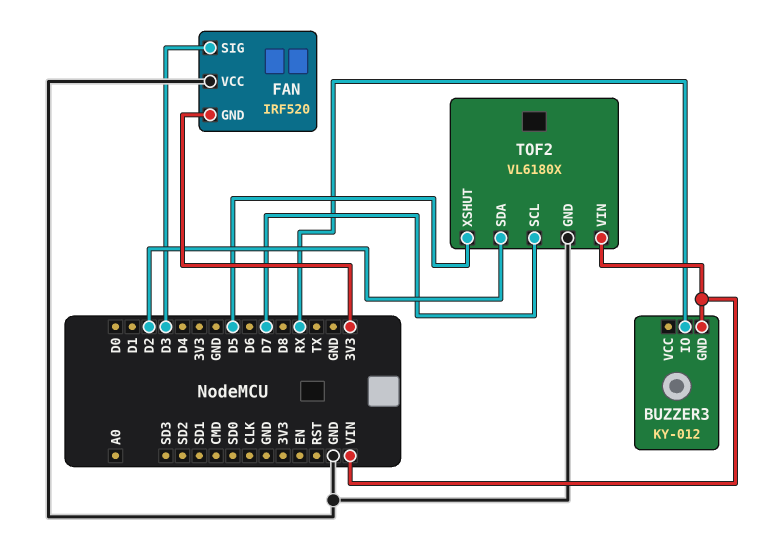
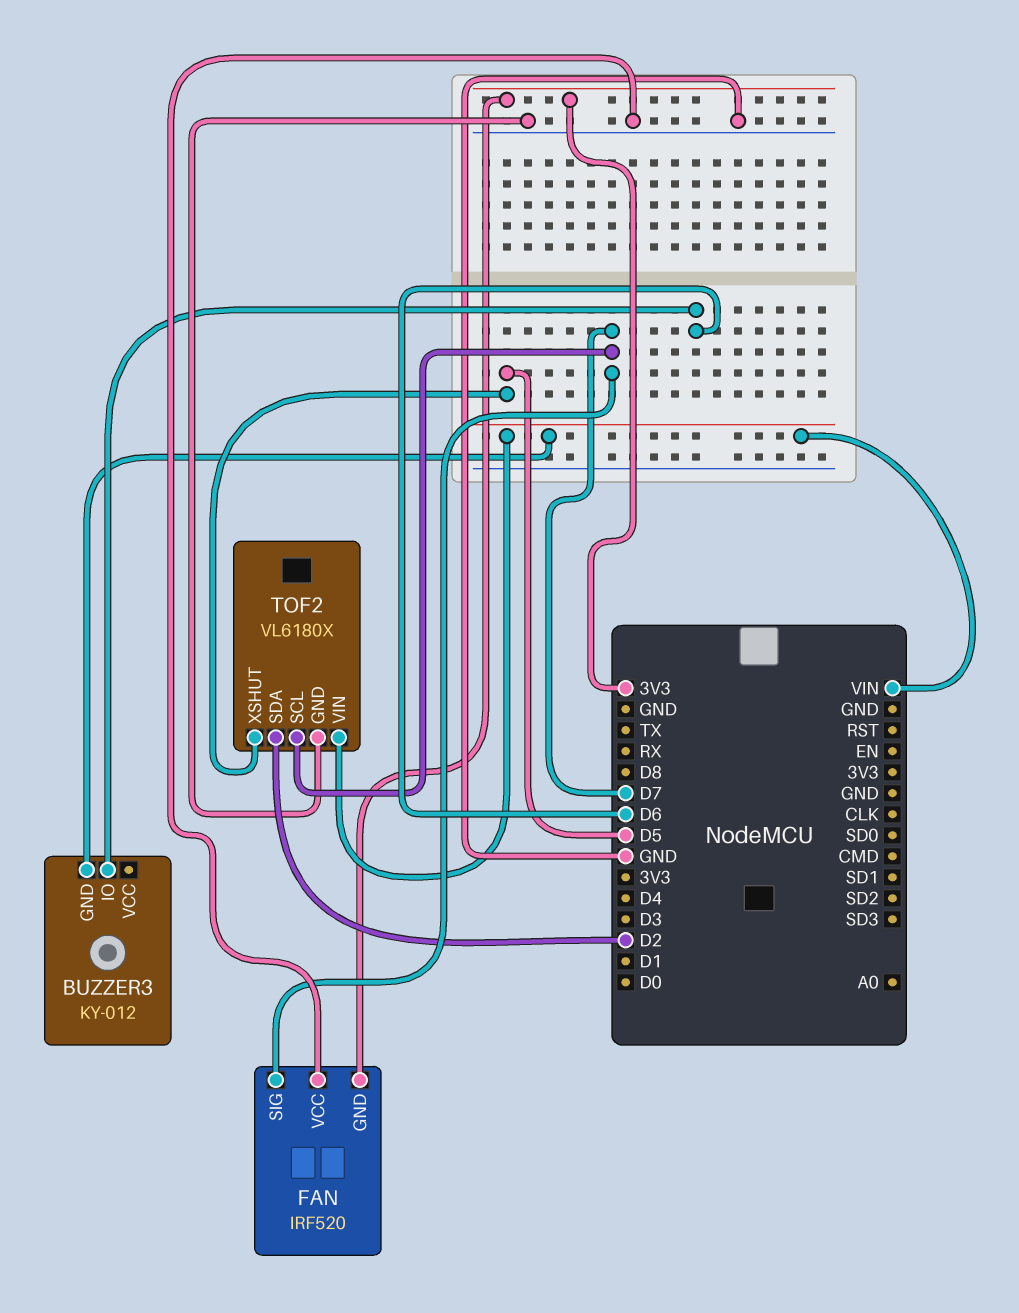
BUZZER3 pin IO: RX -> D6
FAN pin SIG: D3 -> D7

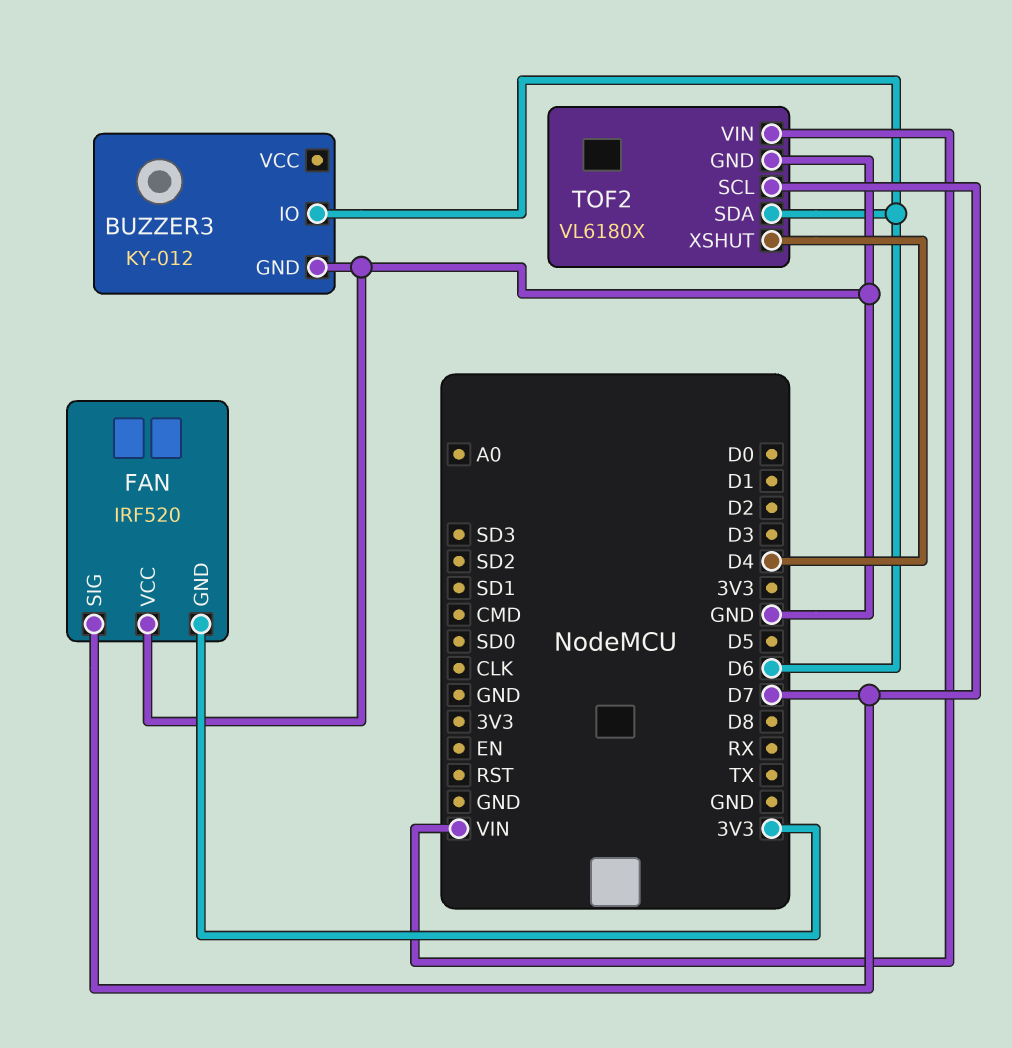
BUZZER3 pin GND: VIN -> GND
TOF2 pin SDA: D2 -> D6
TOF2 pin XSHUT: D5 -> D4

